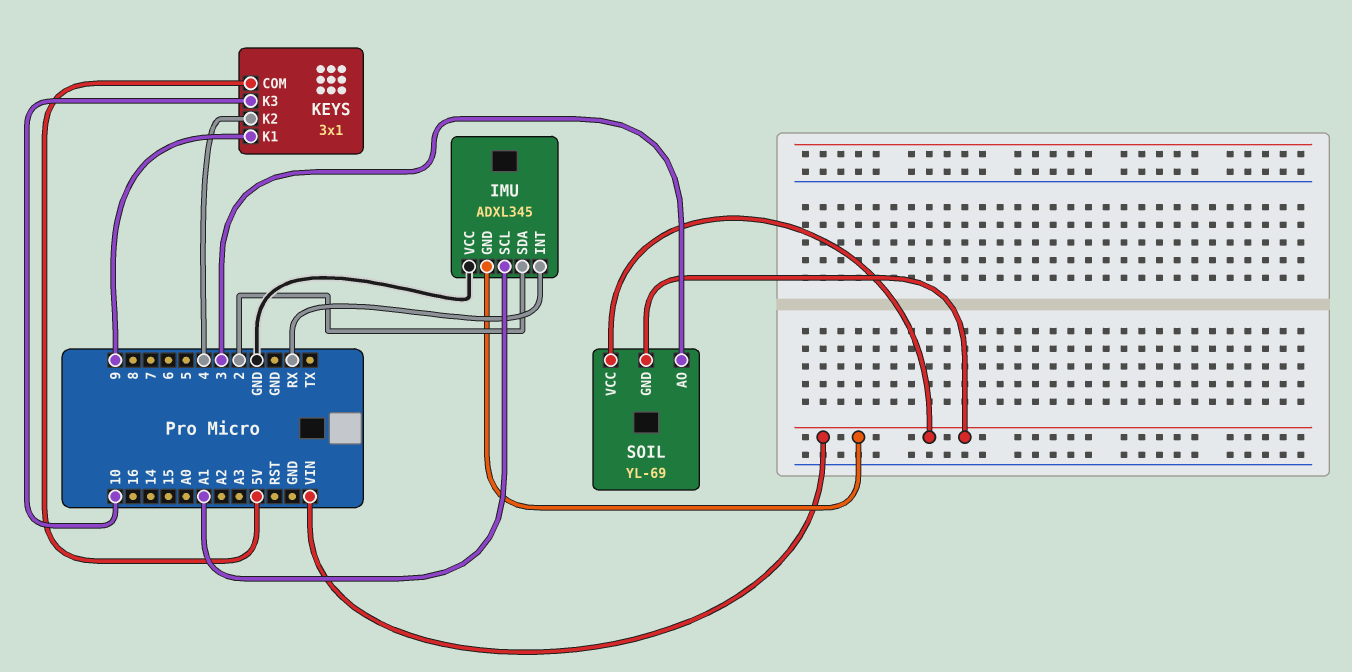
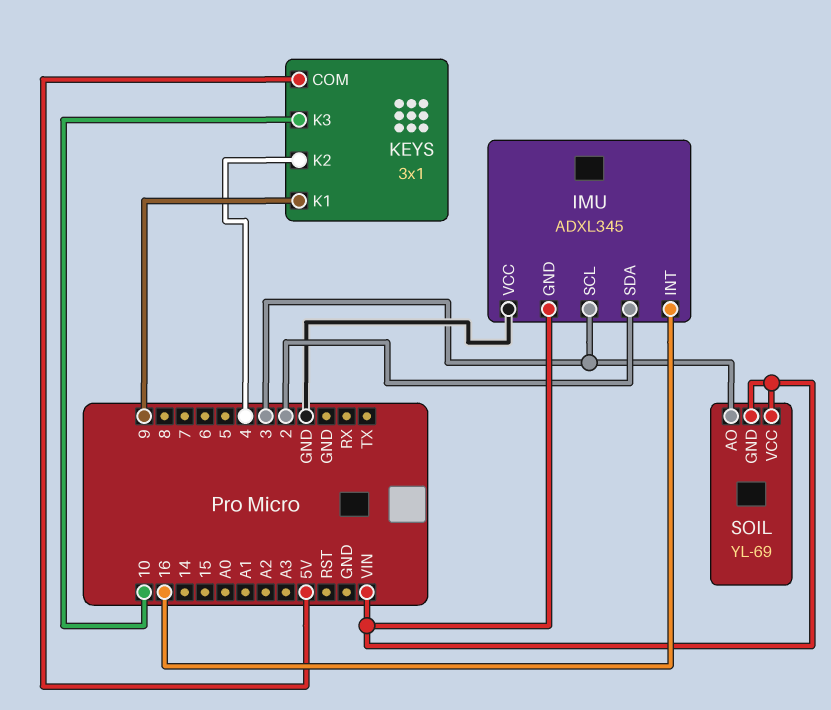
IMU pin INT: RX -> 16
IMU pin SCL: A1 -> 3

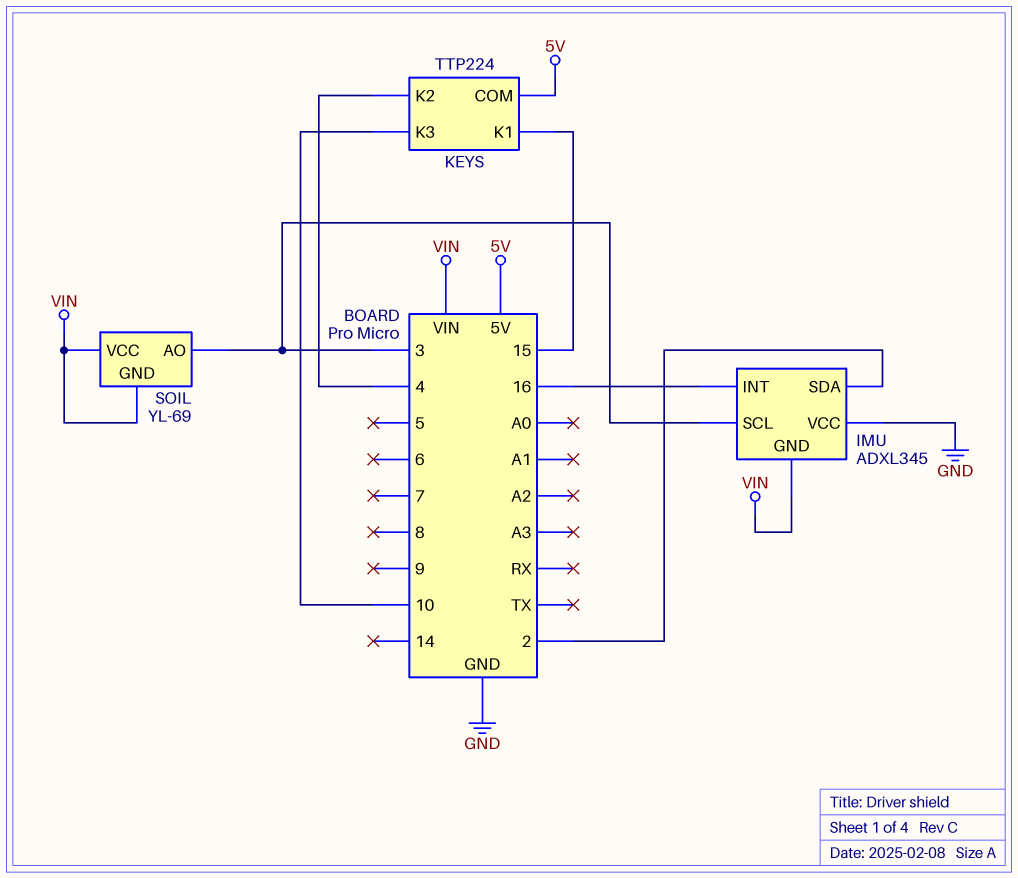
KEYS: 3x1 -> TTP224
KEYS pin K1: 9 -> 15

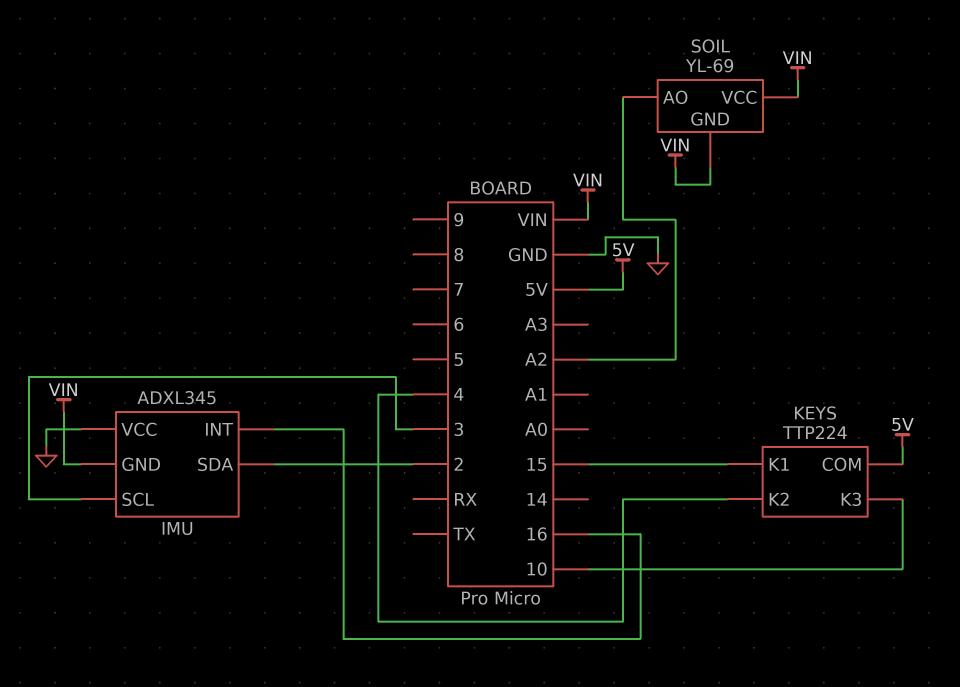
SOIL pin AO: 3 -> A2

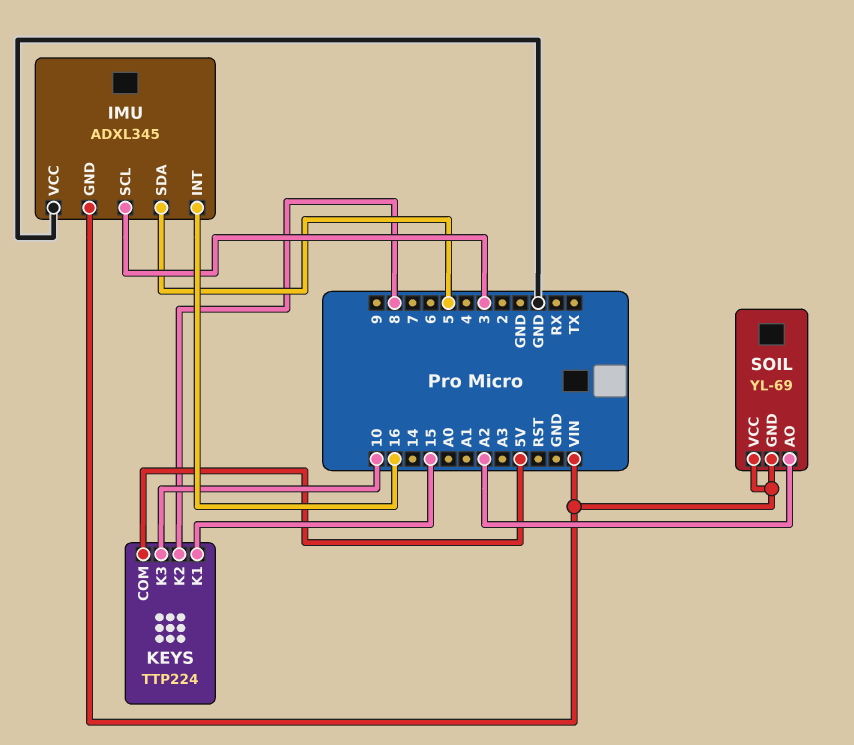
IMU pin SDA: 2 -> 5
KEYS pin K2: 4 -> 8

